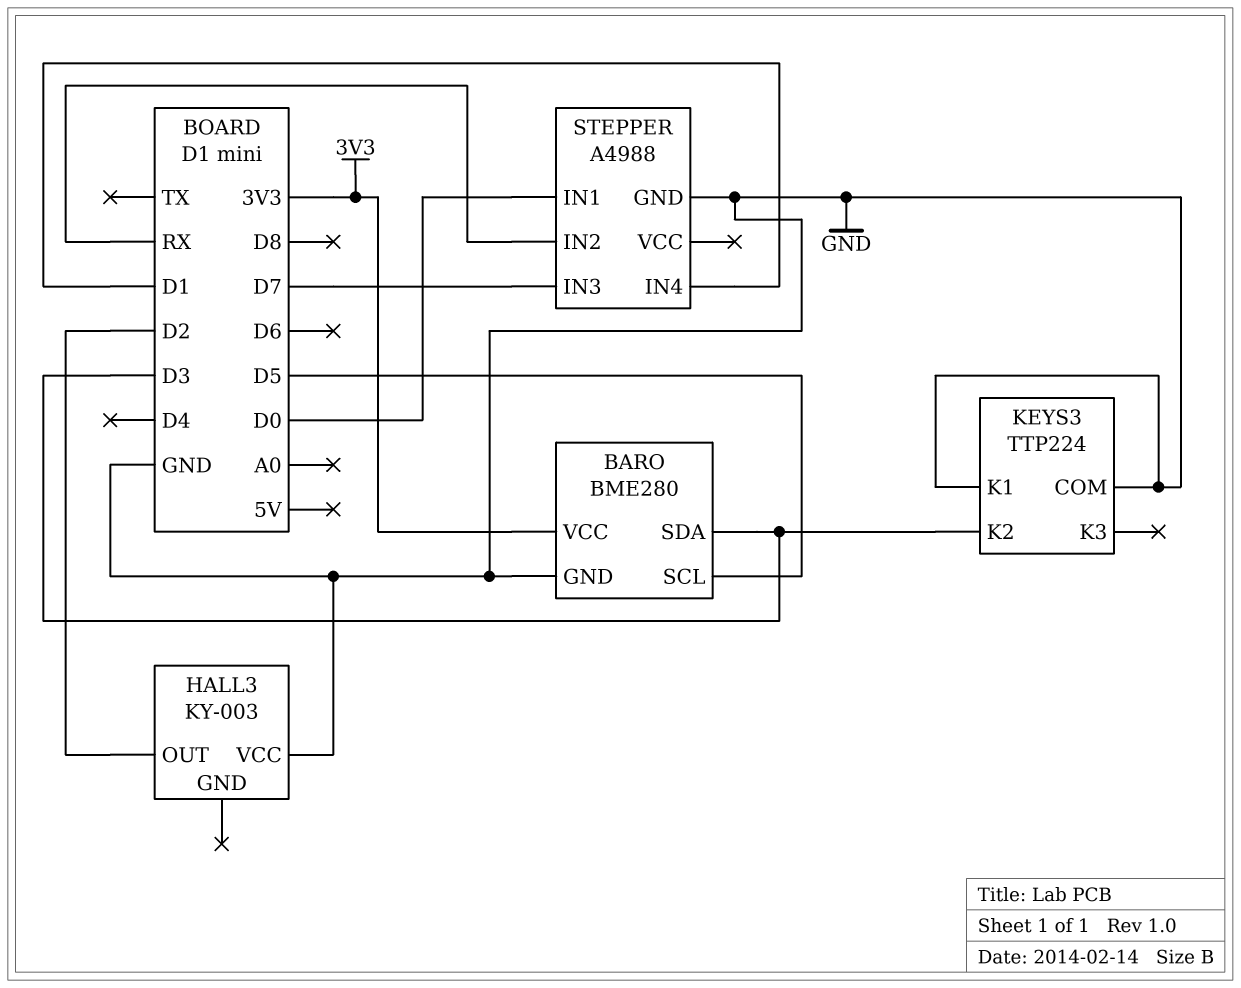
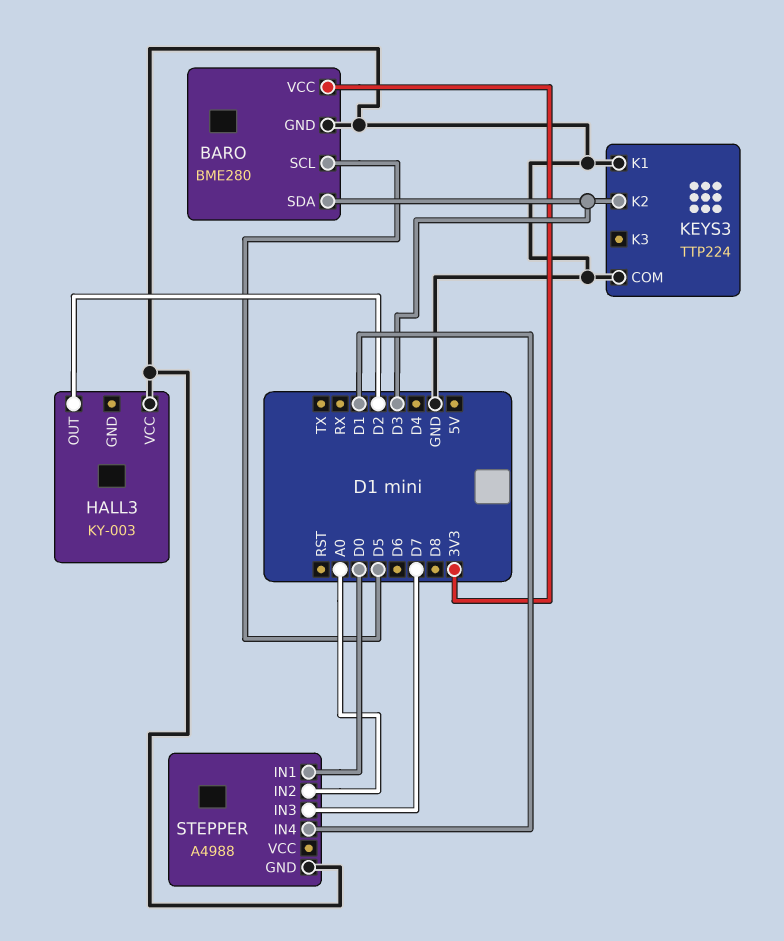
STEPPER pin IN2: RX -> A0

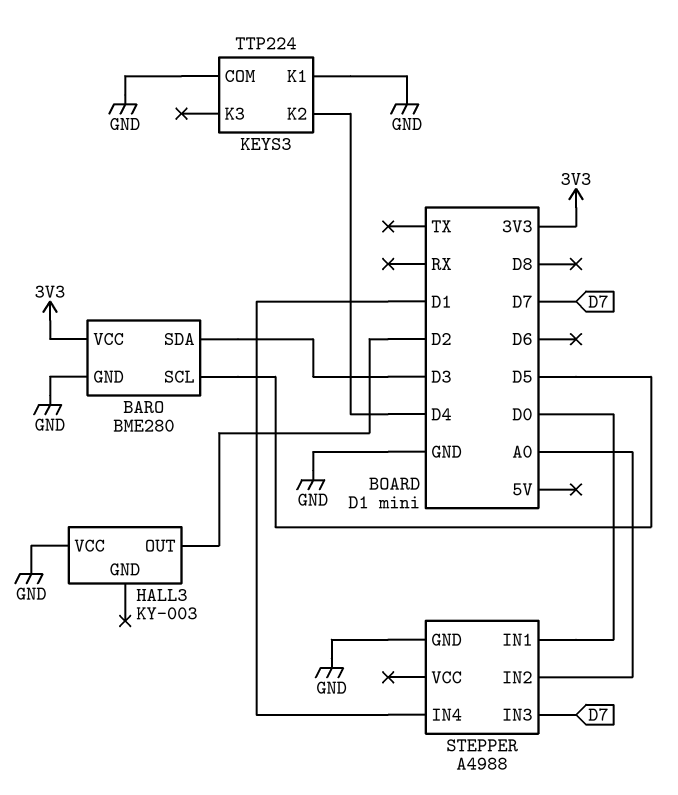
KEYS3 pin K2: D3 -> D4

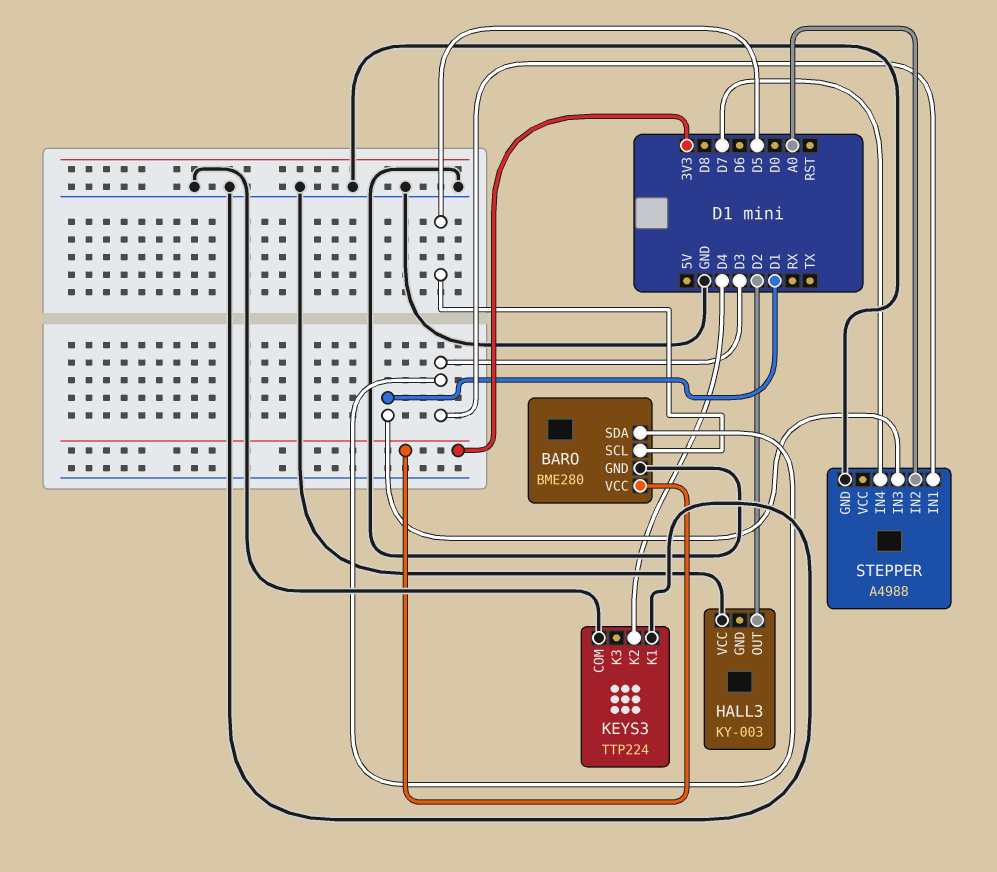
STEPPER pin IN1: D0 -> D3
STEPPER pin IN3: D7 -> D1
STEPPER pin IN4: D1 -> D7

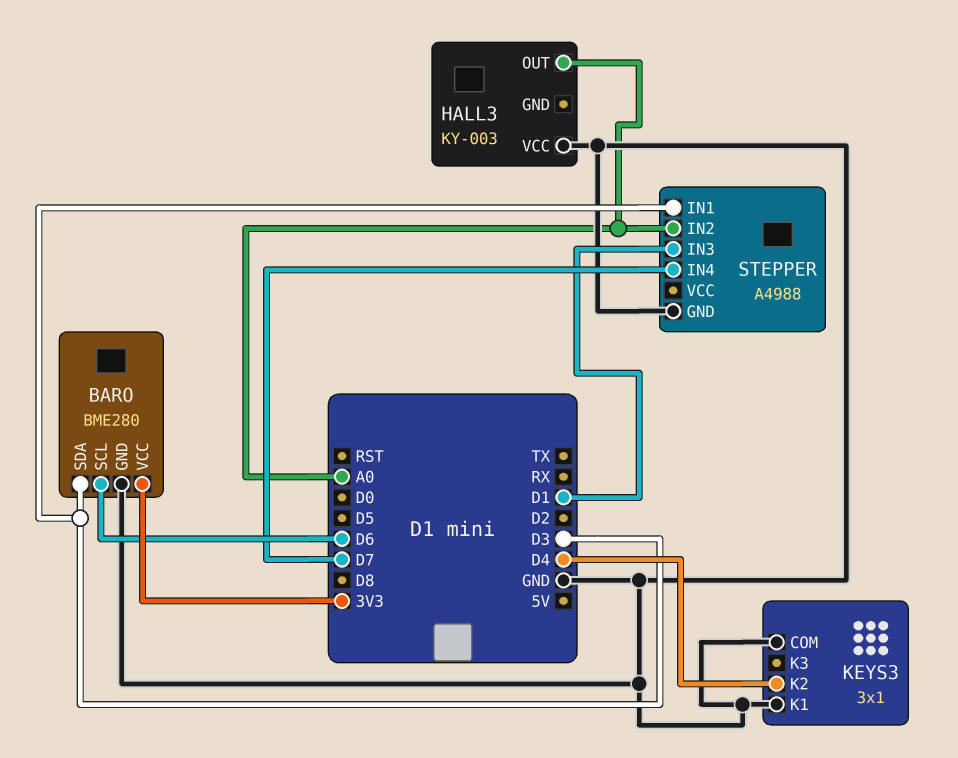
BARO pin SCL: D5 -> D6
HALL3 pin OUT: D2 -> A0
KEYS3: TTP224 -> 3x1

